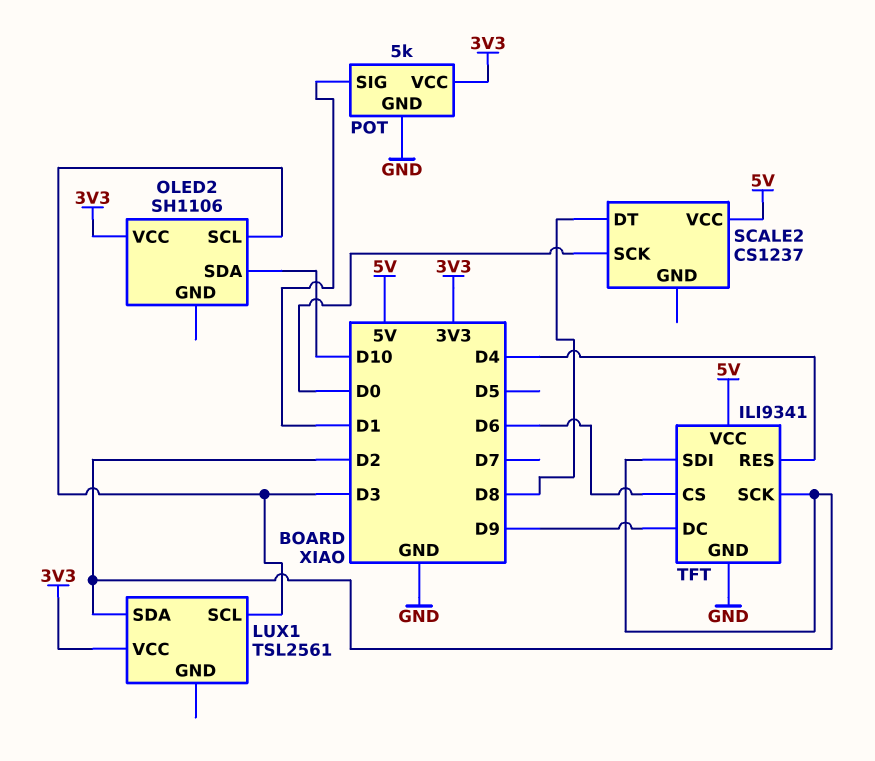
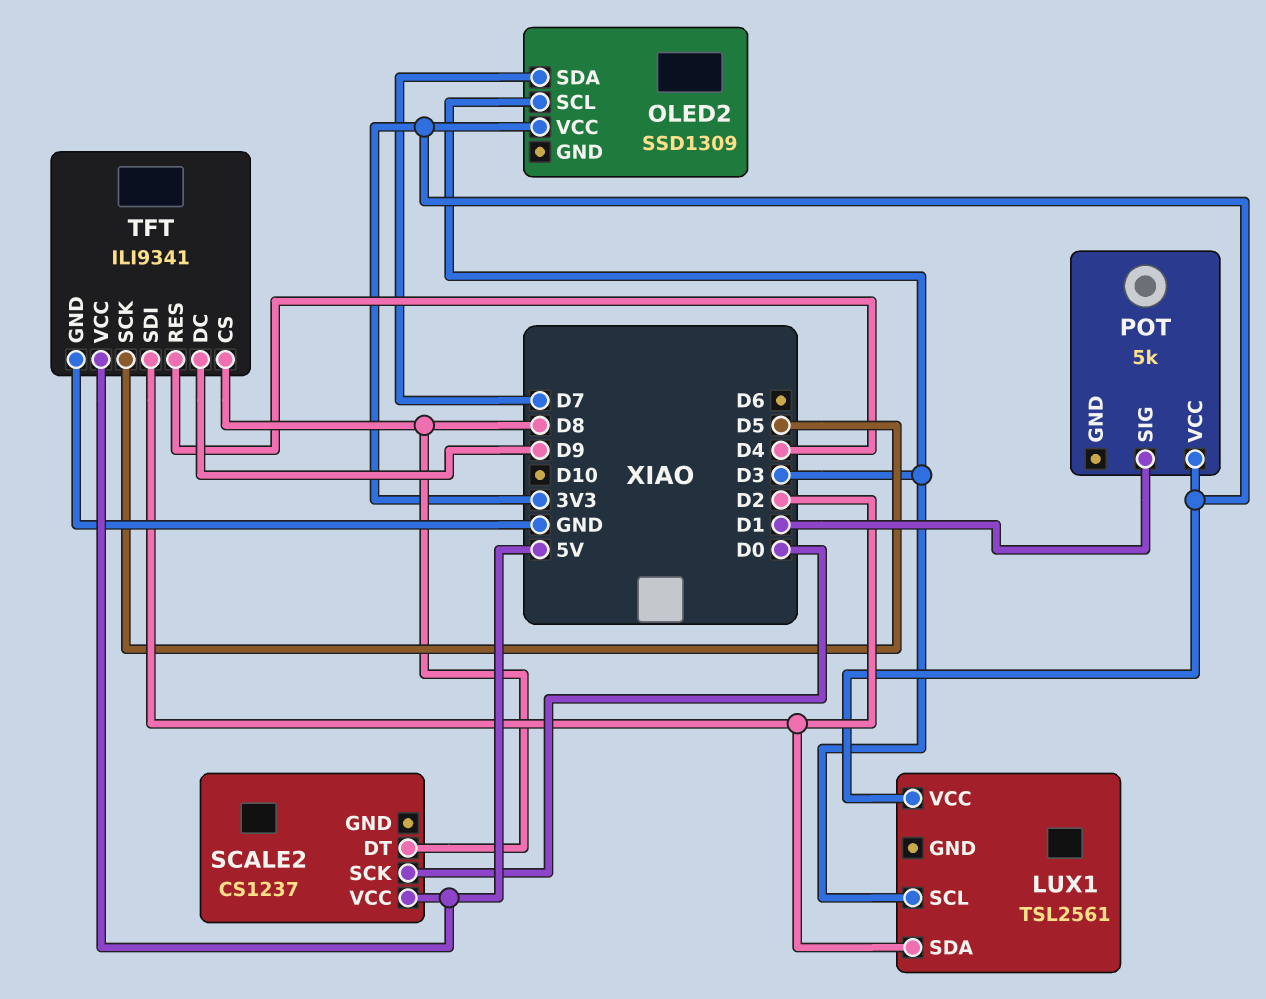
OLED2: SH1106 -> SSD1309
OLED2 pin SDA: D10 -> D7
POT pin GND: GND -> none
TFT pin CS: D6 -> D8
TFT pin SCK: D2 -> D5

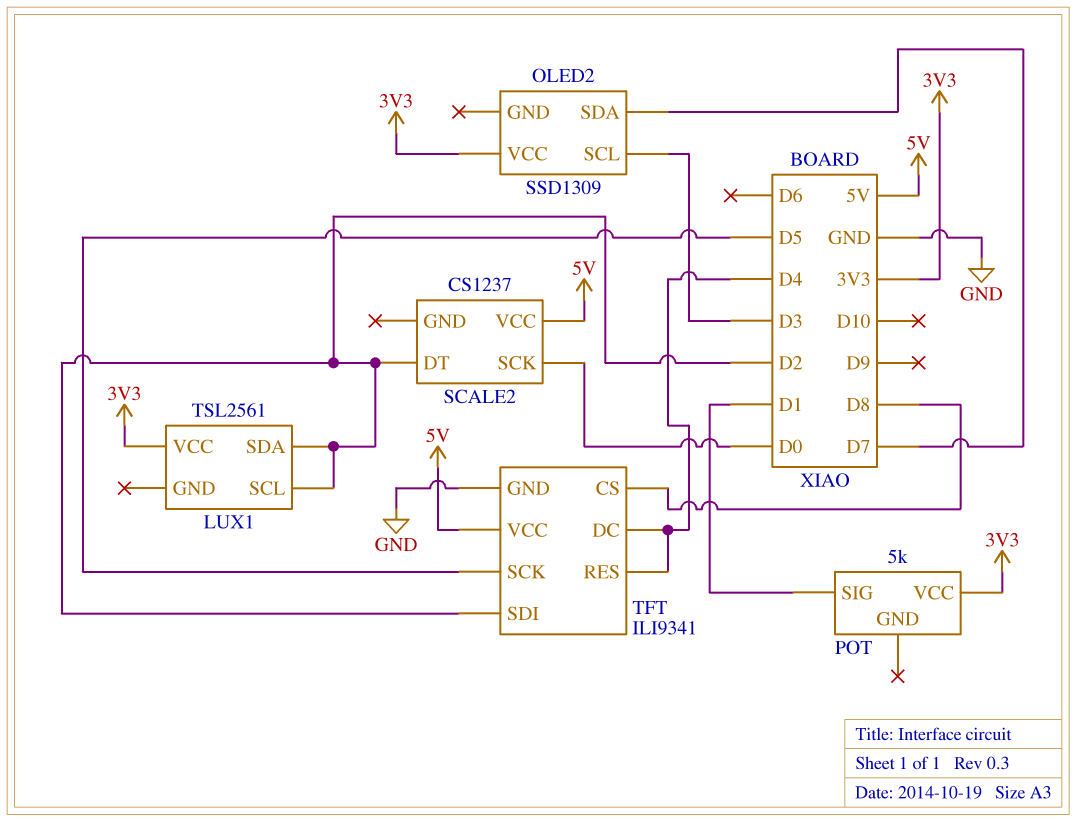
LUX1 pin SCL: D3 -> D2
SCALE2 pin DT: D8 -> D2
TFT pin DC: D9 -> D4

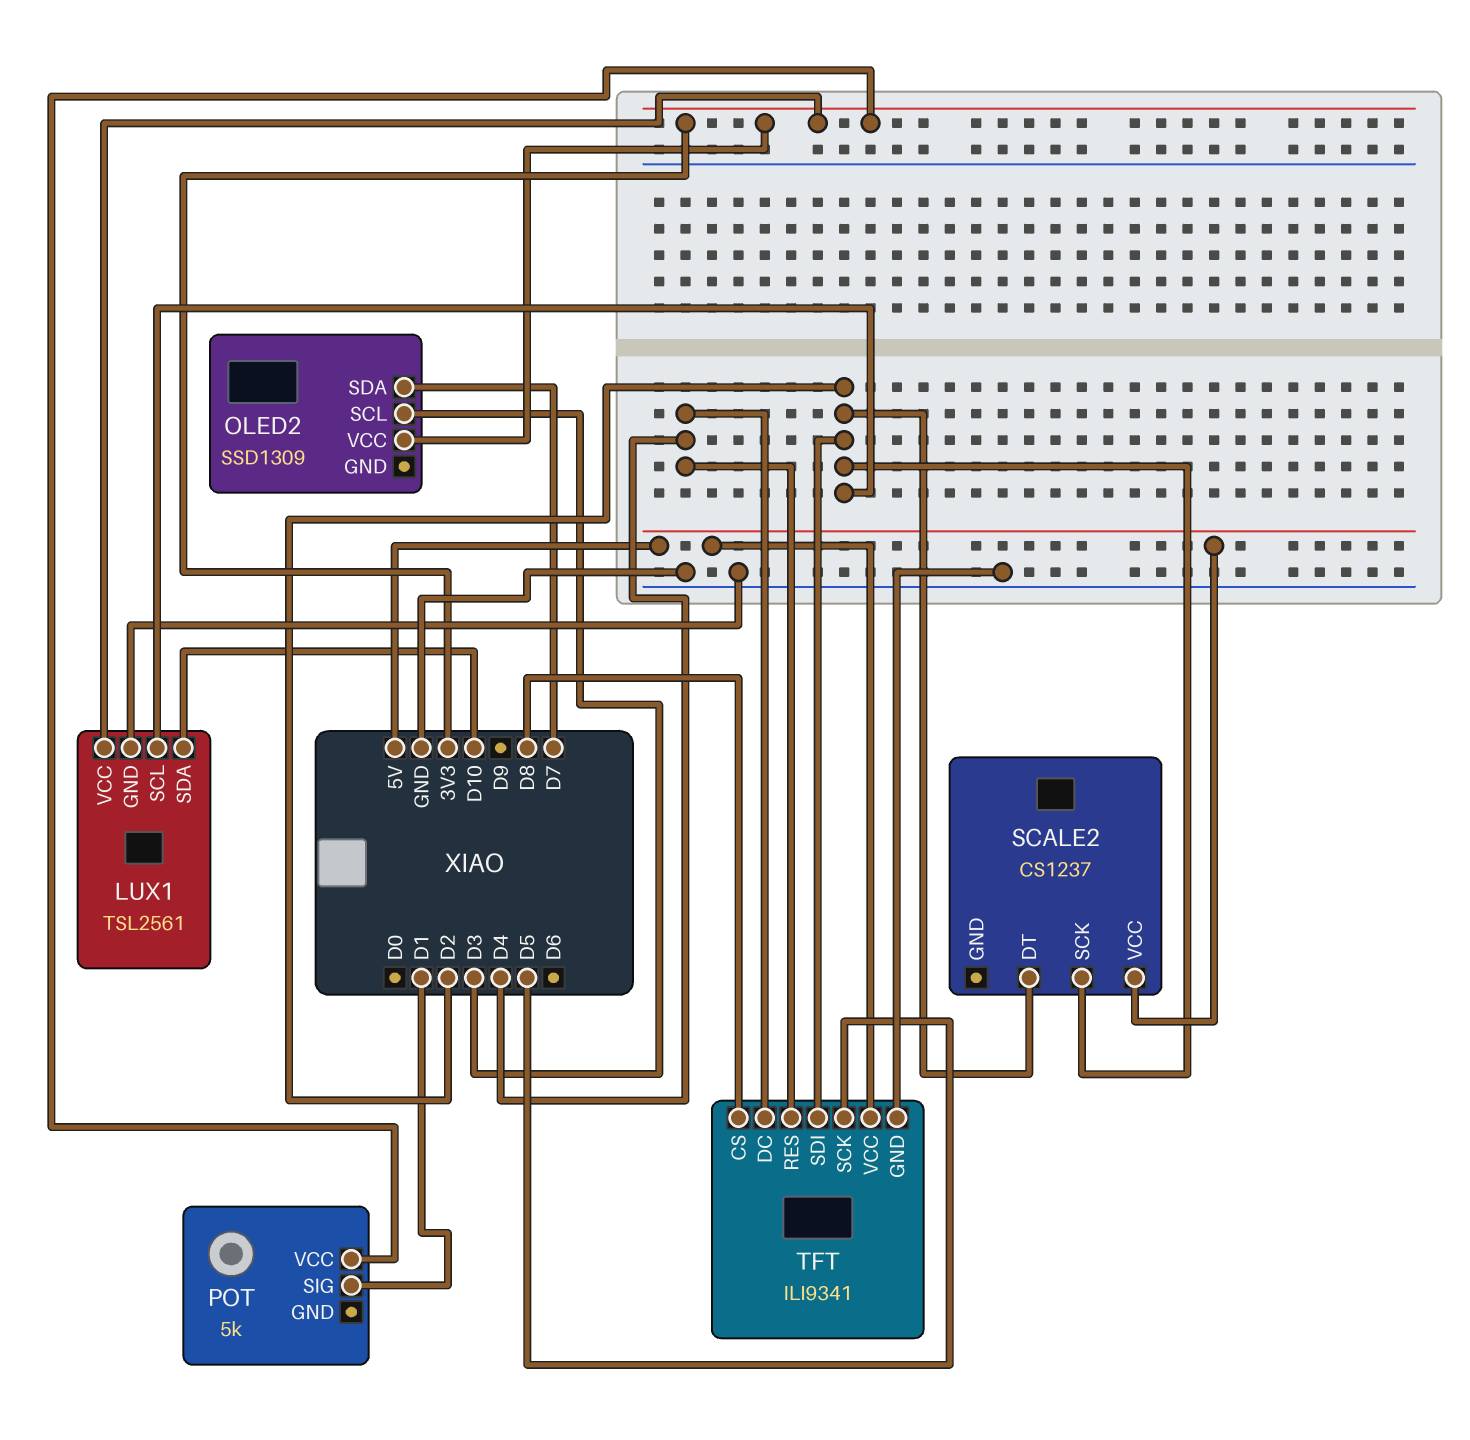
LUX1 pin GND: none -> GND
LUX1 pin SDA: D2 -> D10
SCALE2 pin SCK: D0 -> D2

